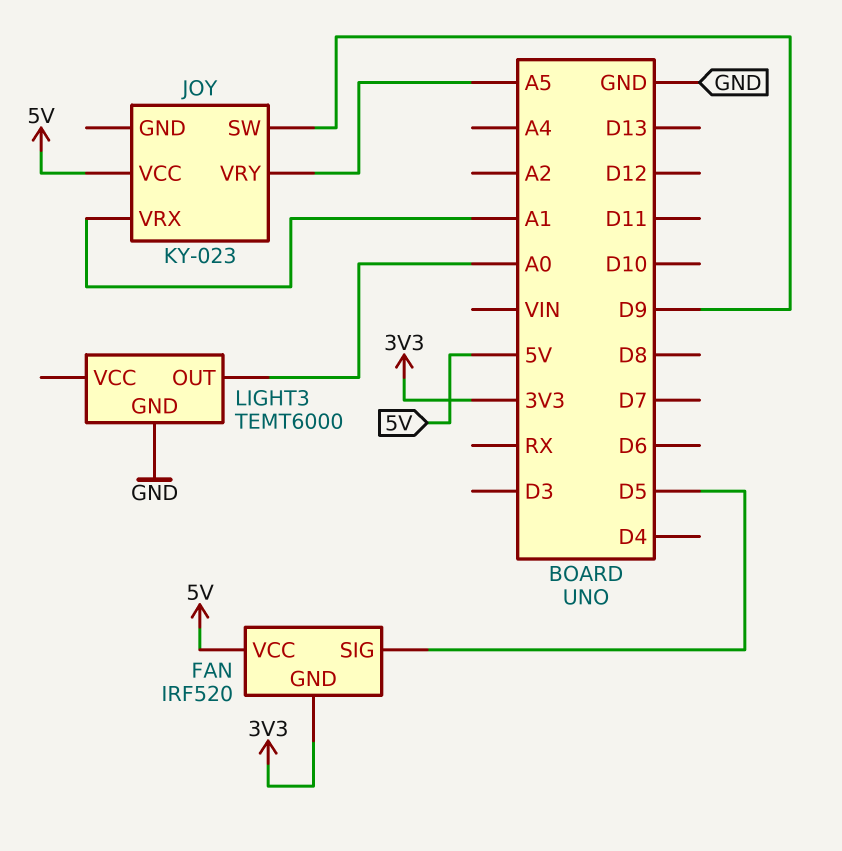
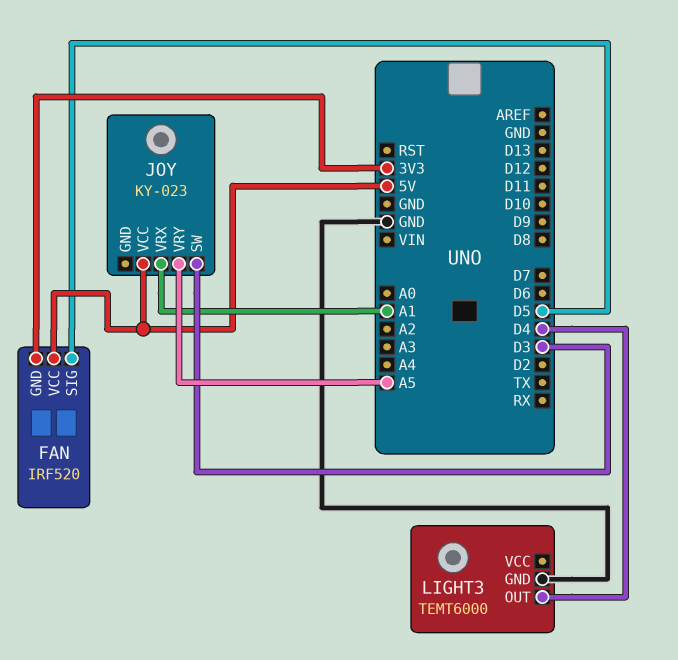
JOY pin SW: D9 -> D3
LIGHT3 pin OUT: A0 -> D4

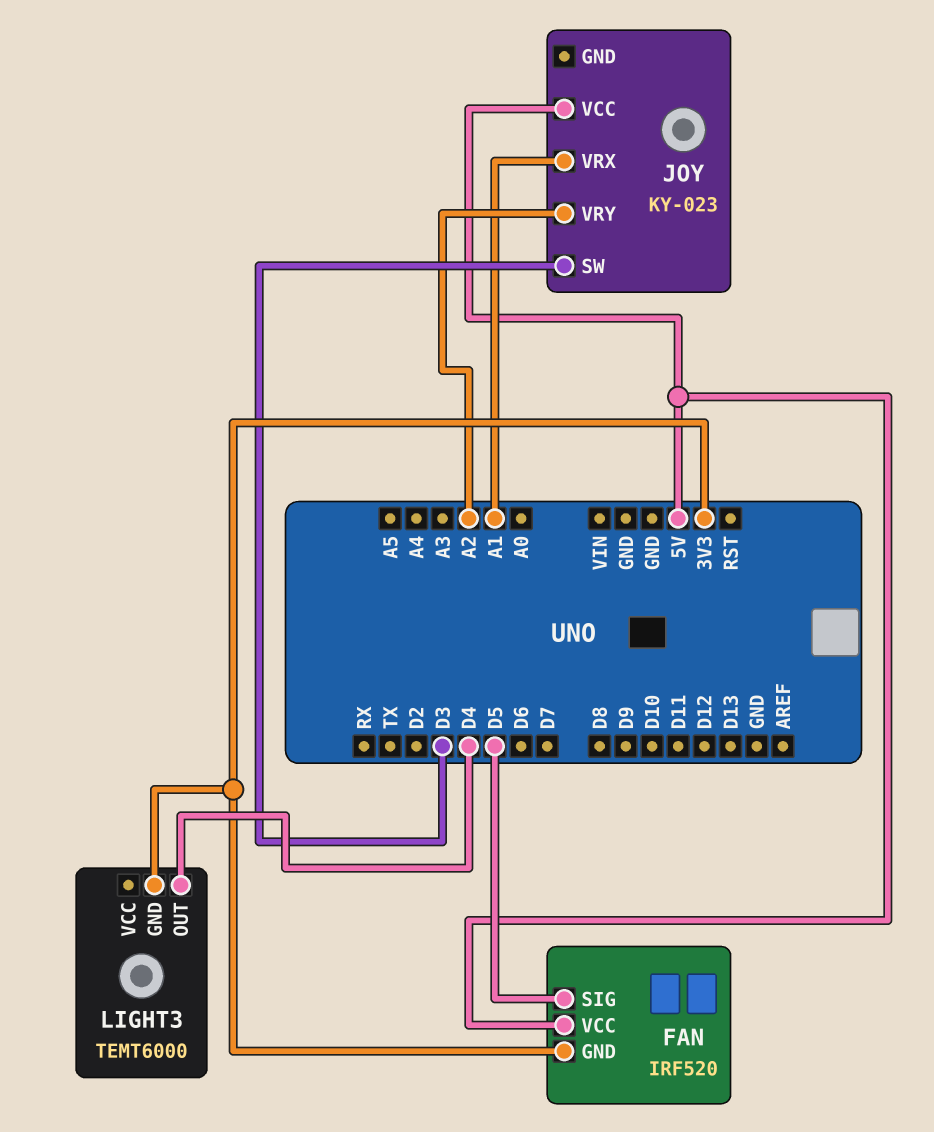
JOY pin VRY: A5 -> A2
LIGHT3 pin GND: GND -> 3V3

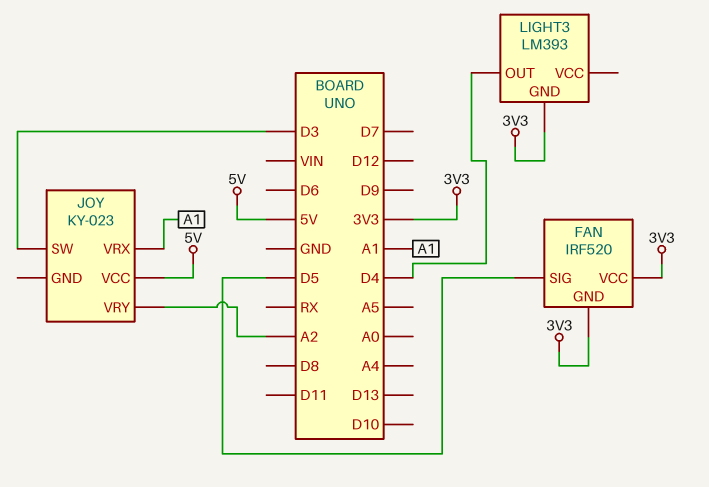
FAN pin VCC: 5V -> 3V3
LIGHT3: TEMT6000 -> LM393

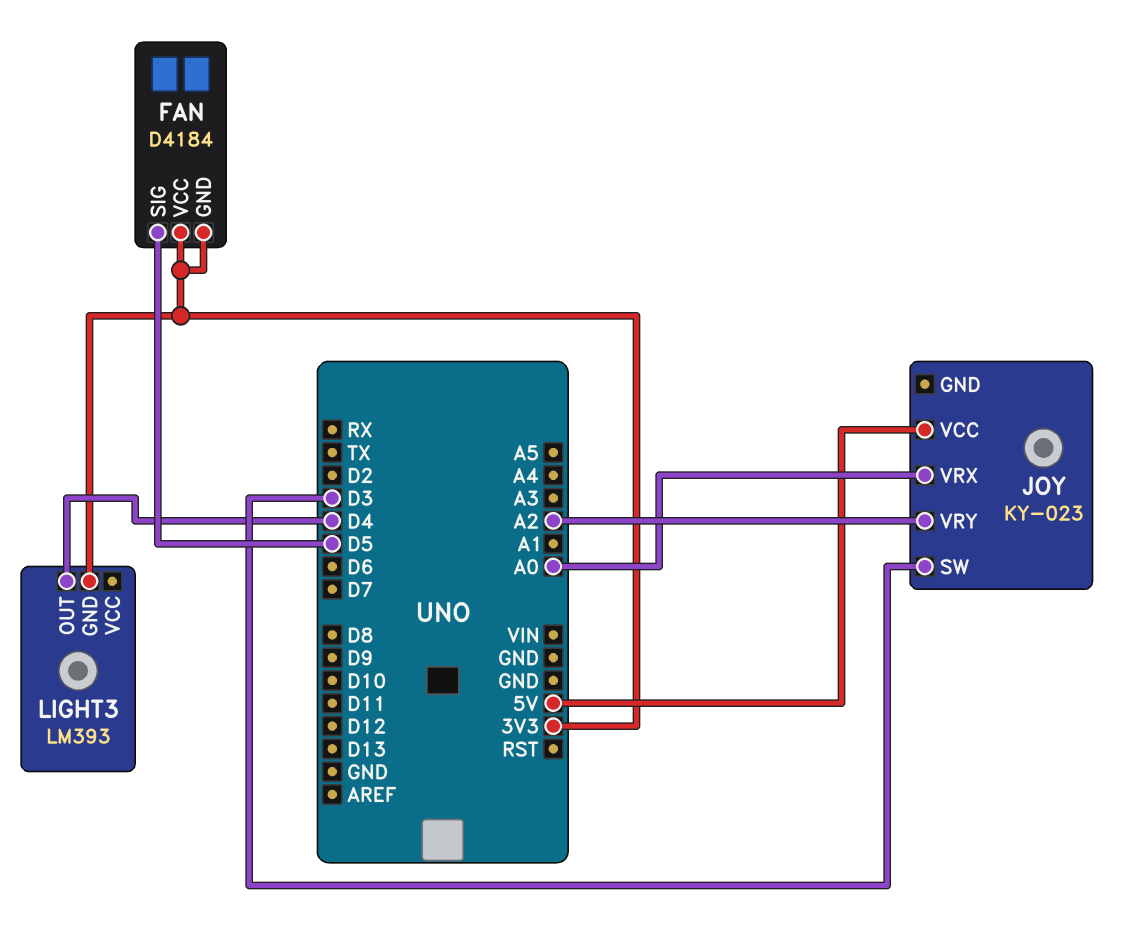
FAN: IRF520 -> D4184
JOY pin VRX: A1 -> A0

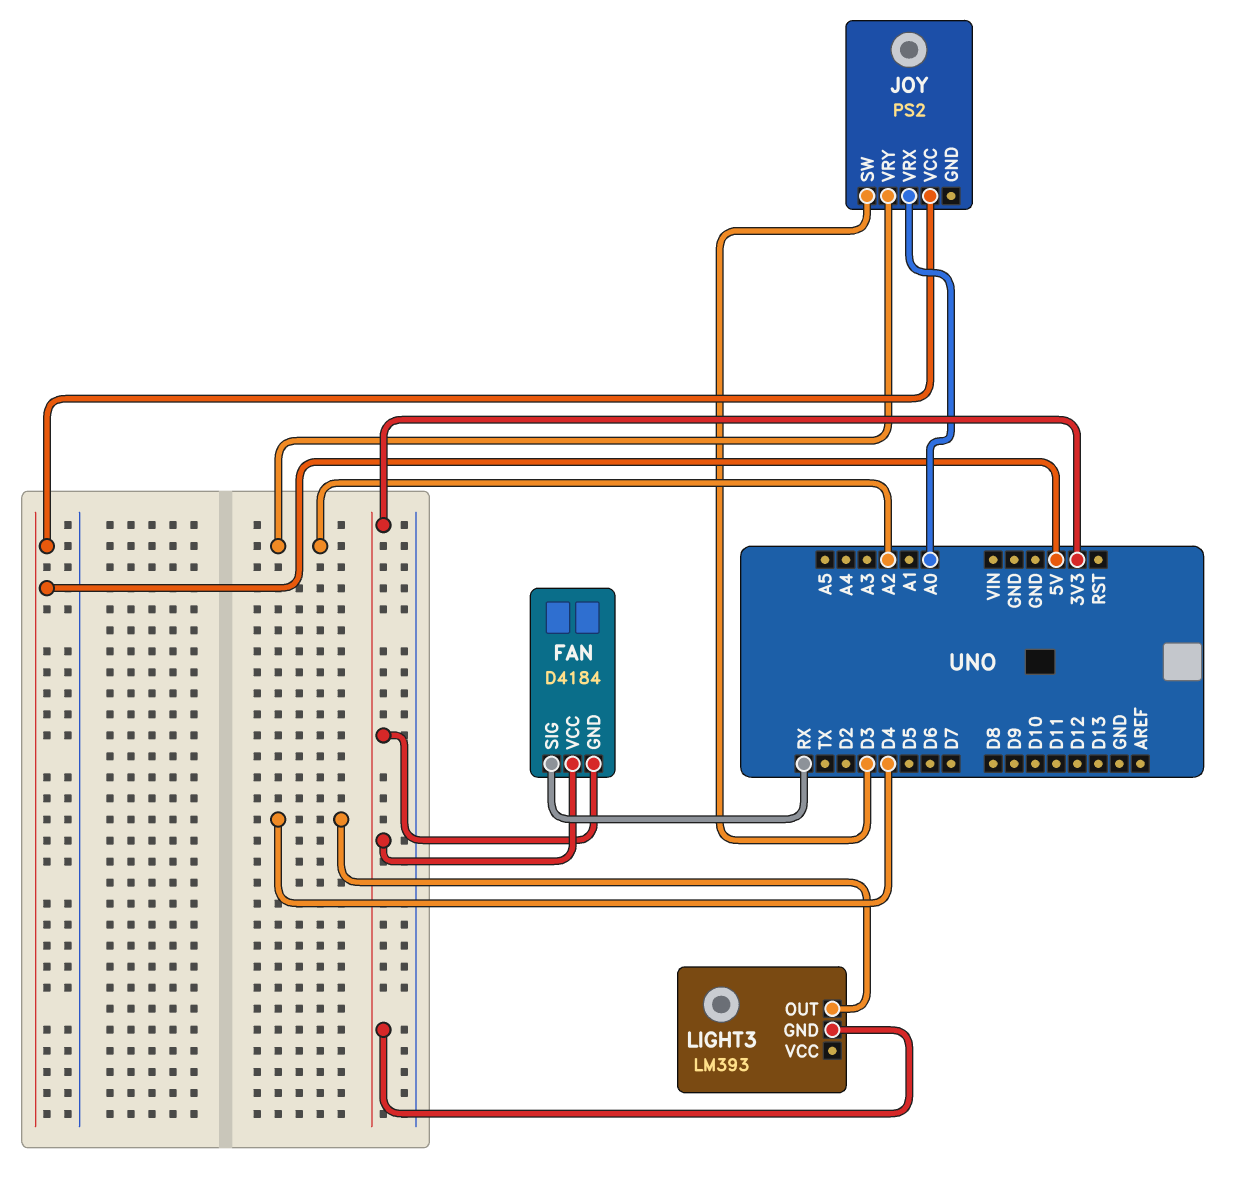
FAN pin SIG: D5 -> RX
JOY: KY-023 -> PS2

